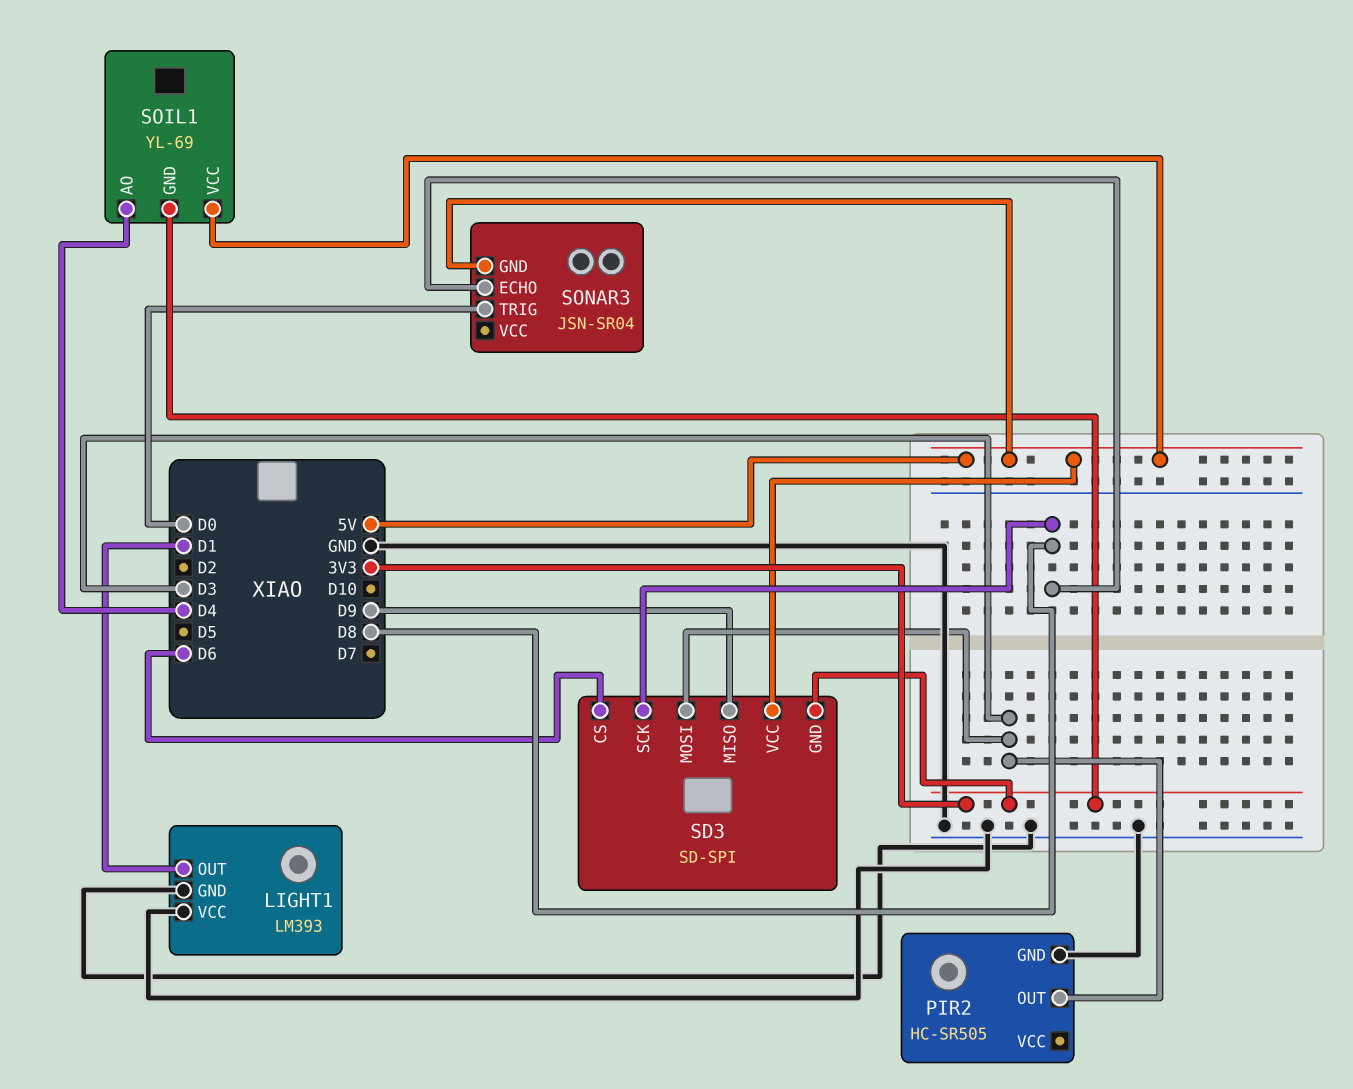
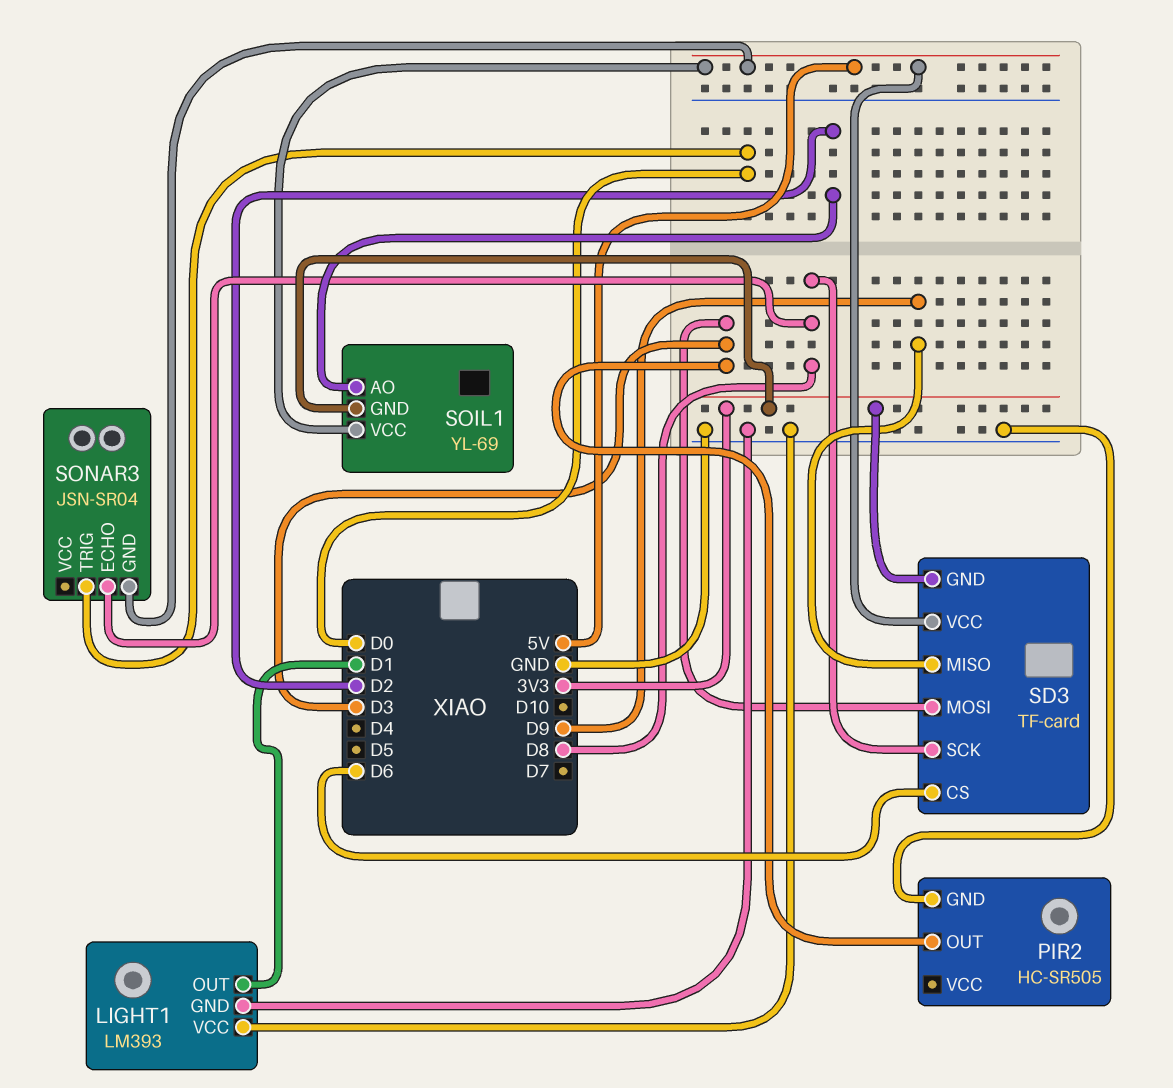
SD3: SD-SPI -> TF-card
SOIL1 pin AO: D4 -> D2

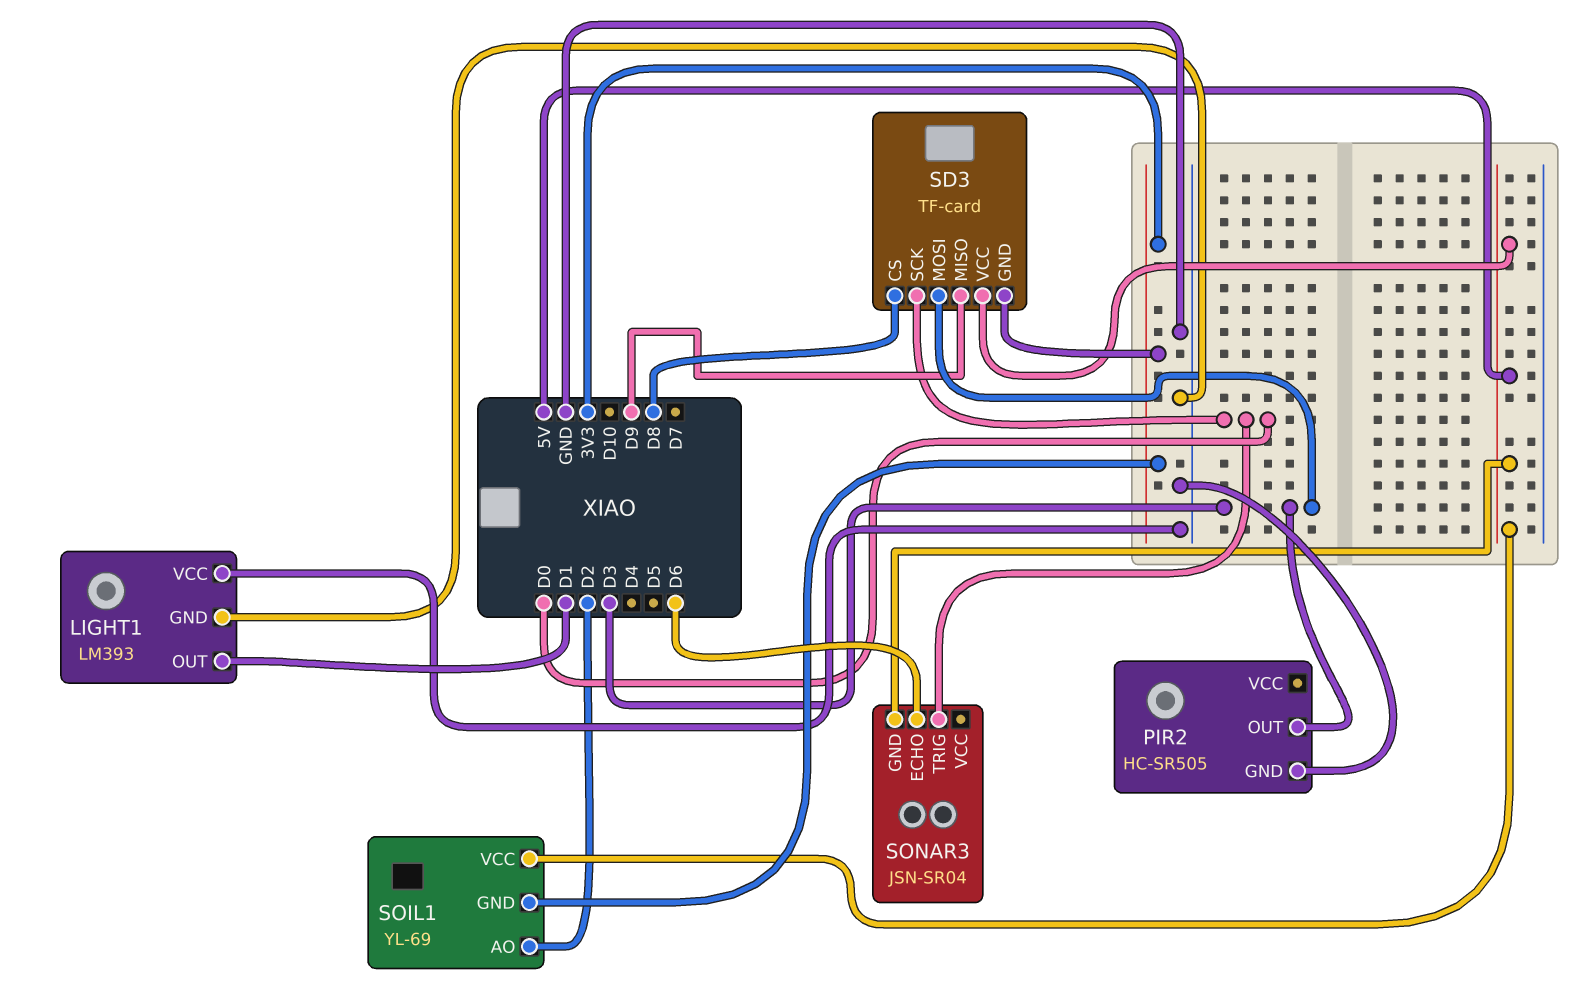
SD3 pin CS: D6 -> D8
SD3 pin SCK: D8 -> D0
SONAR3 pin ECHO: D8 -> D6

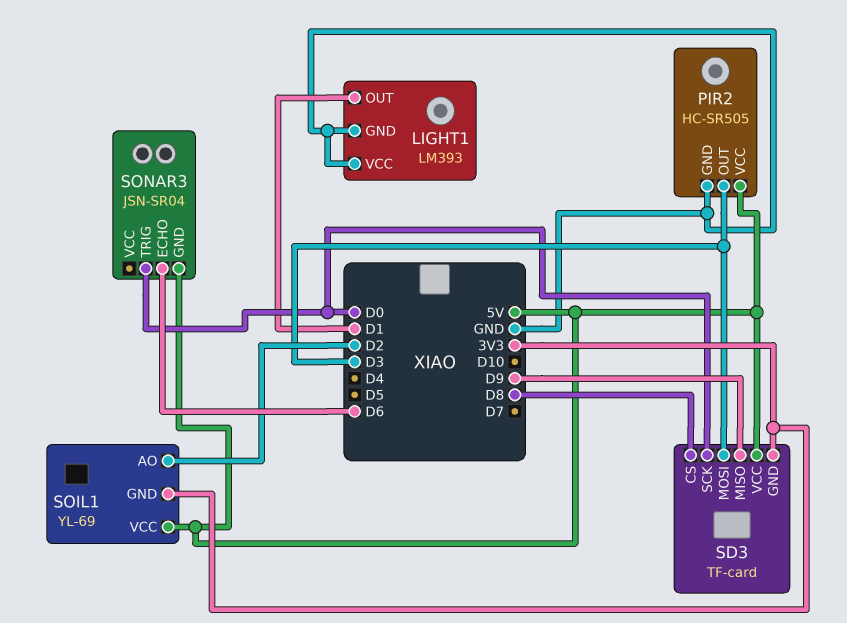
PIR2 pin VCC: none -> 5V

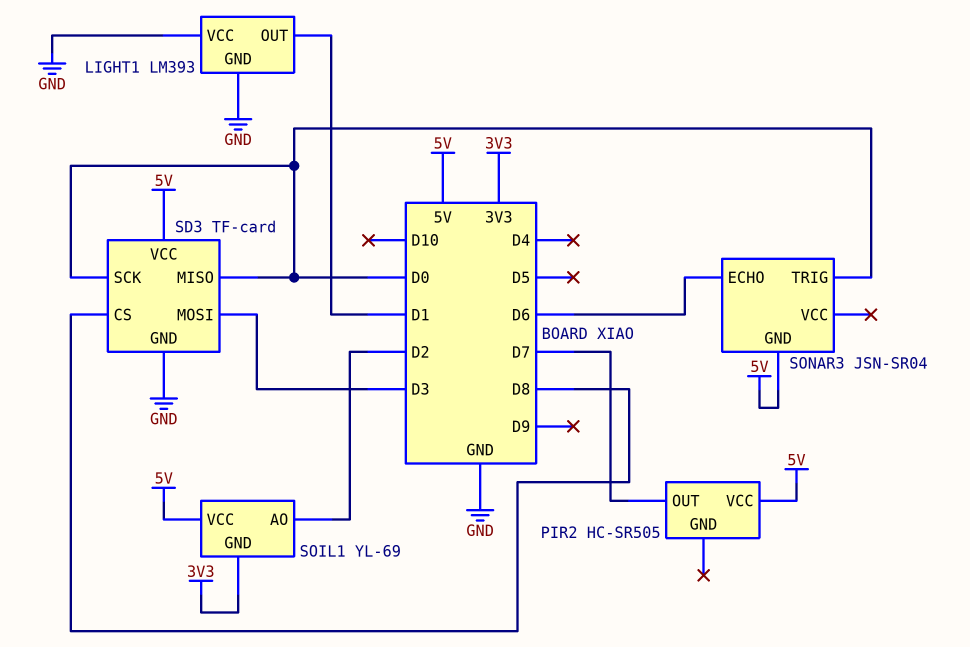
PIR2 pin GND: GND -> none
PIR2 pin OUT: D3 -> D7
SD3 pin GND: 3V3 -> GND
SD3 pin MISO: D9 -> D0

